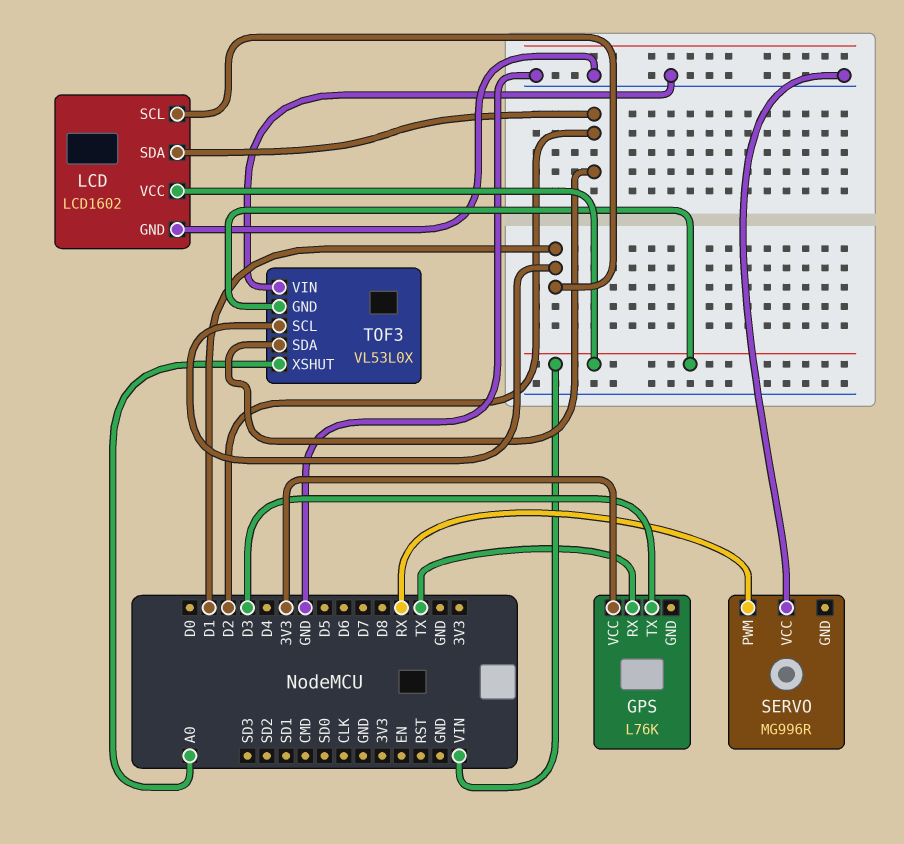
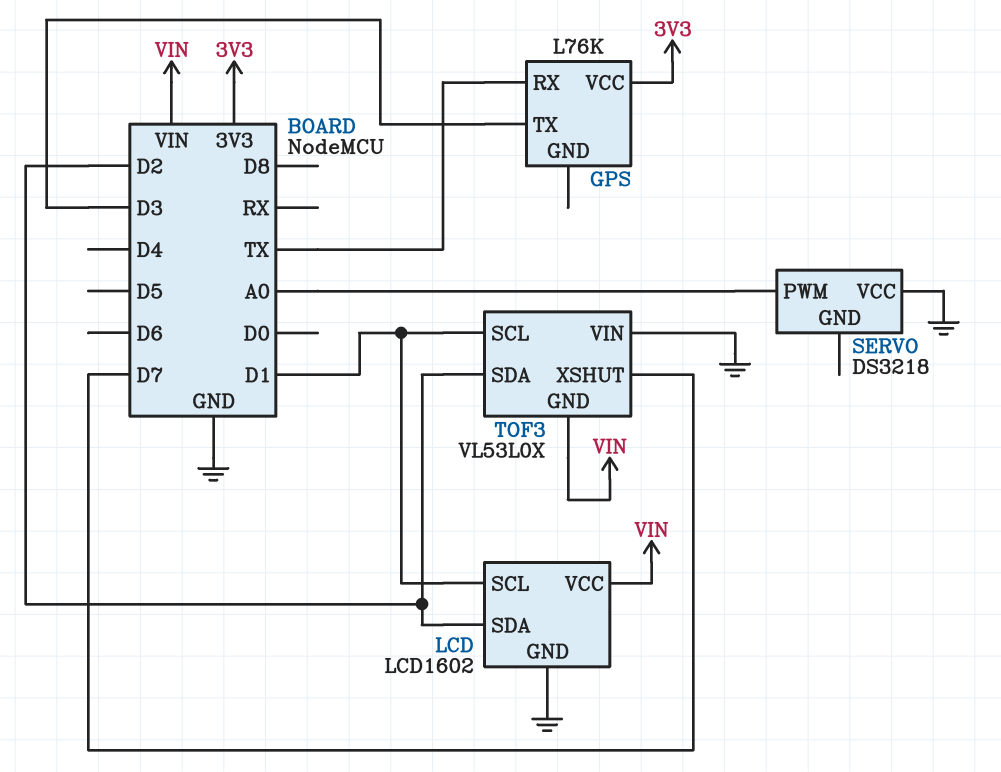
SERVO: MG996R -> DS3218
SERVO pin PWM: RX -> A0
TOF3 pin XSHUT: A0 -> D7

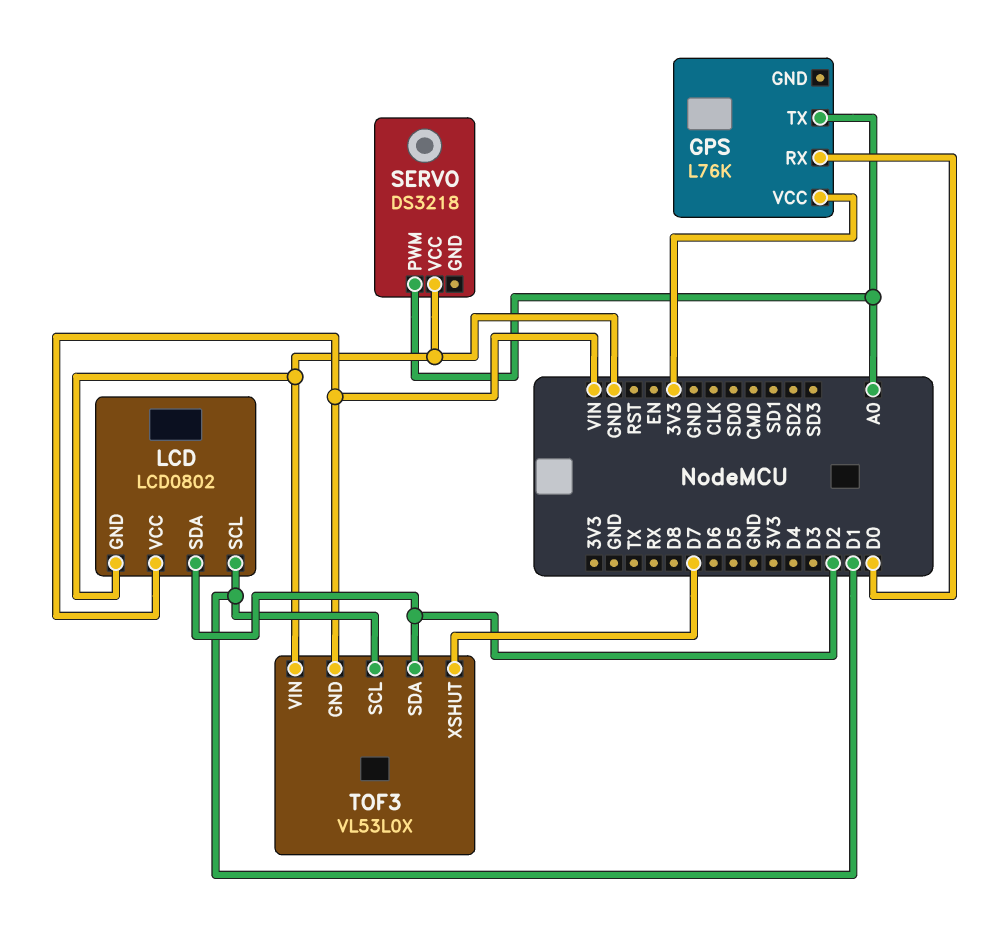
GPS pin RX: TX -> D0
GPS pin TX: D3 -> A0
LCD: LCD1602 -> LCD0802

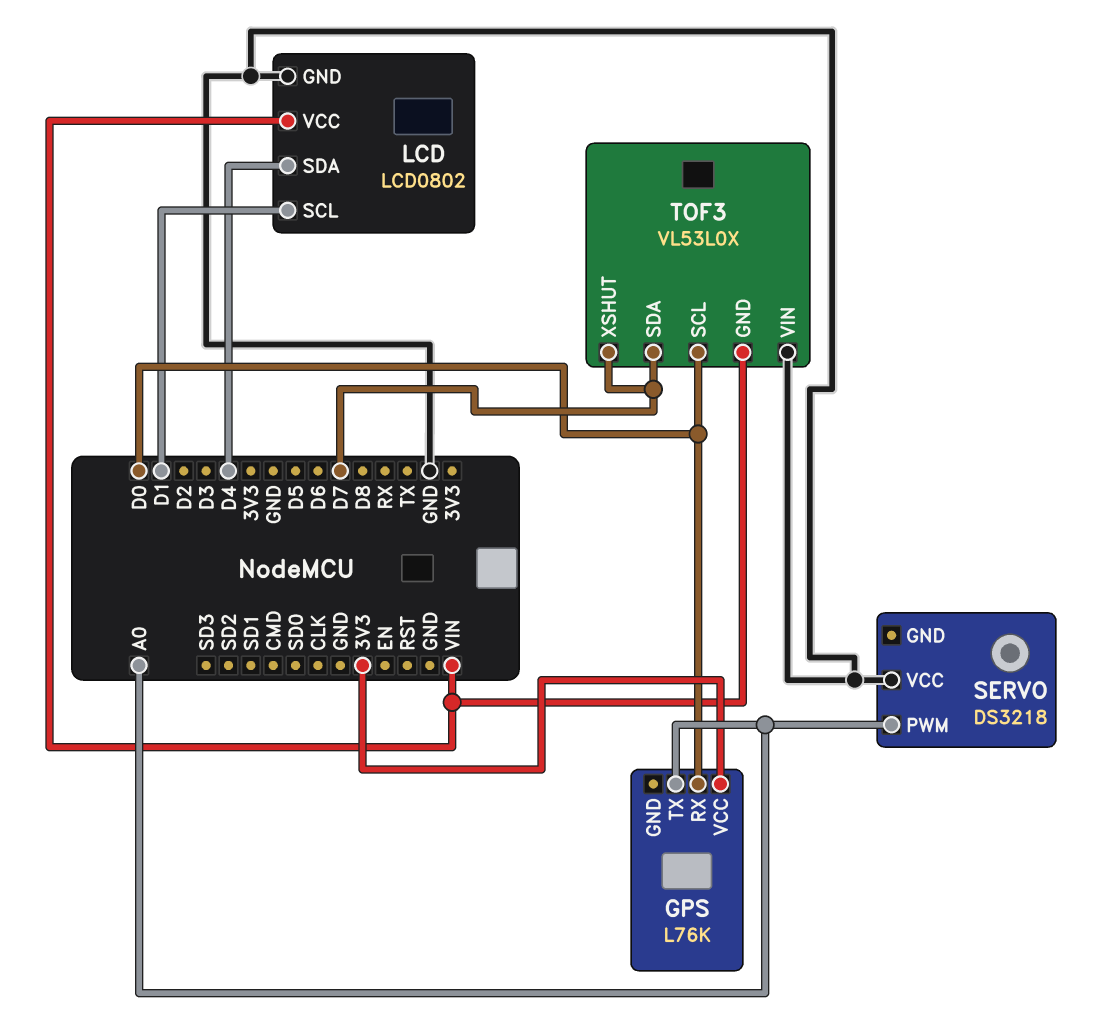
LCD pin SDA: D2 -> D4
TOF3 pin SCL: D1 -> D0
TOF3 pin SDA: D2 -> D7

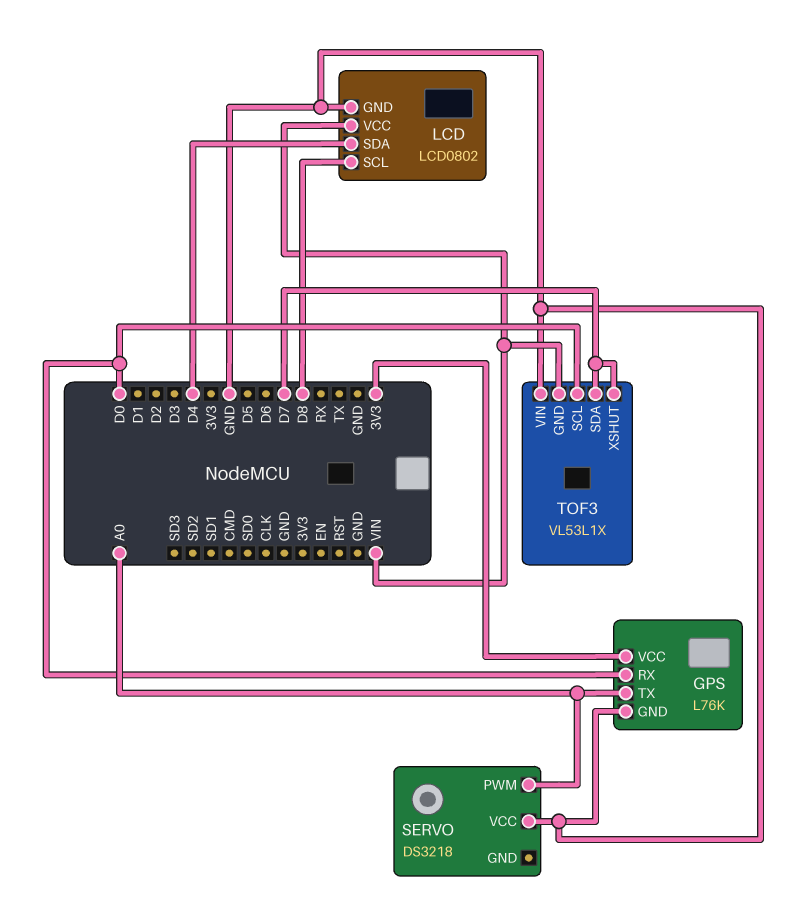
GPS pin GND: none -> GND
LCD pin SCL: D1 -> D8
TOF3: VL53L0X -> VL53L1X

